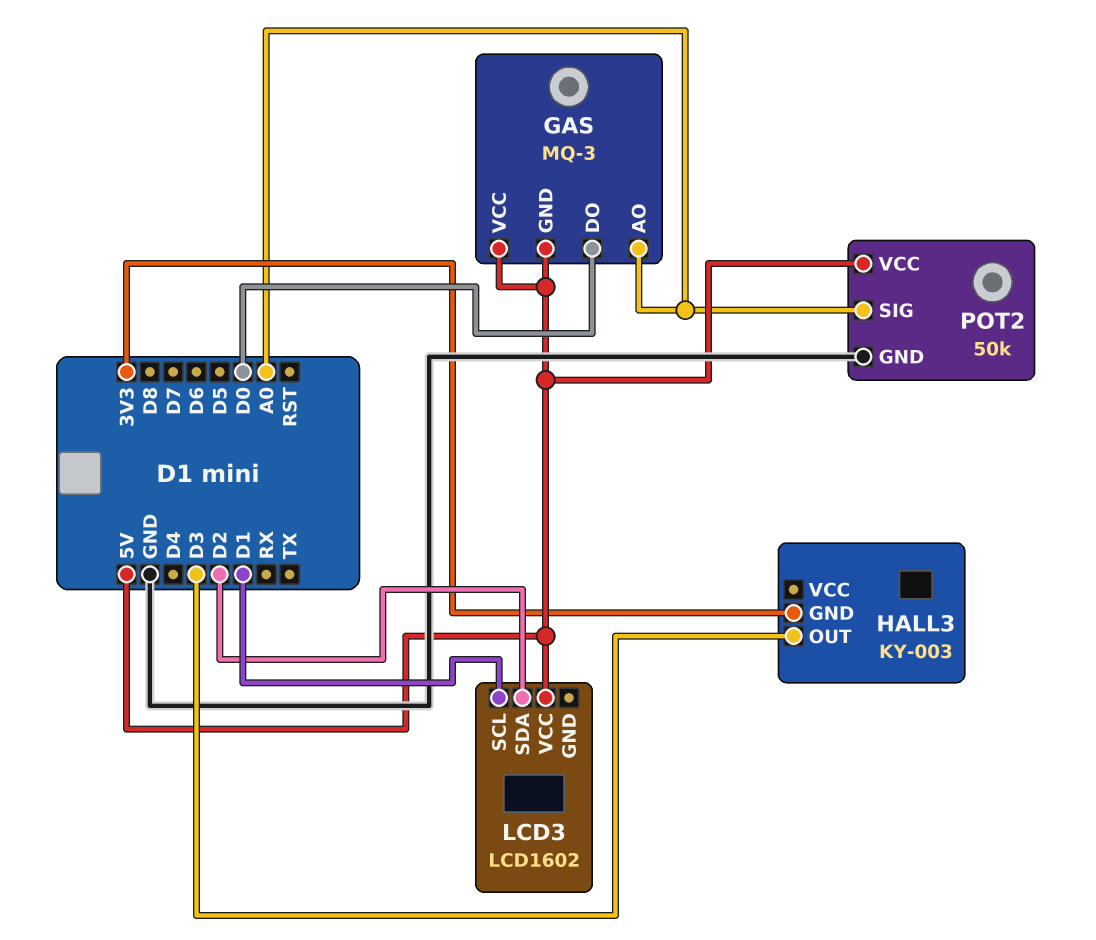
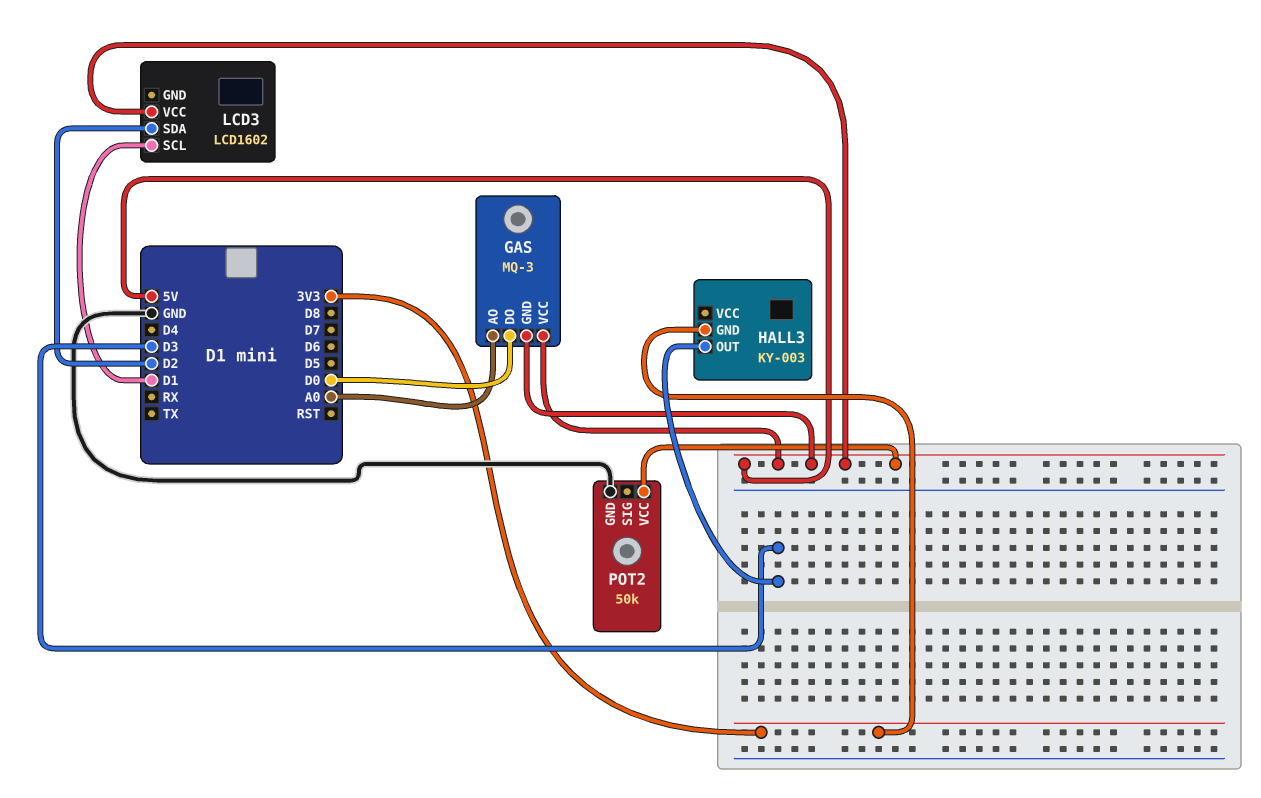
POT2 pin SIG: A0 -> none

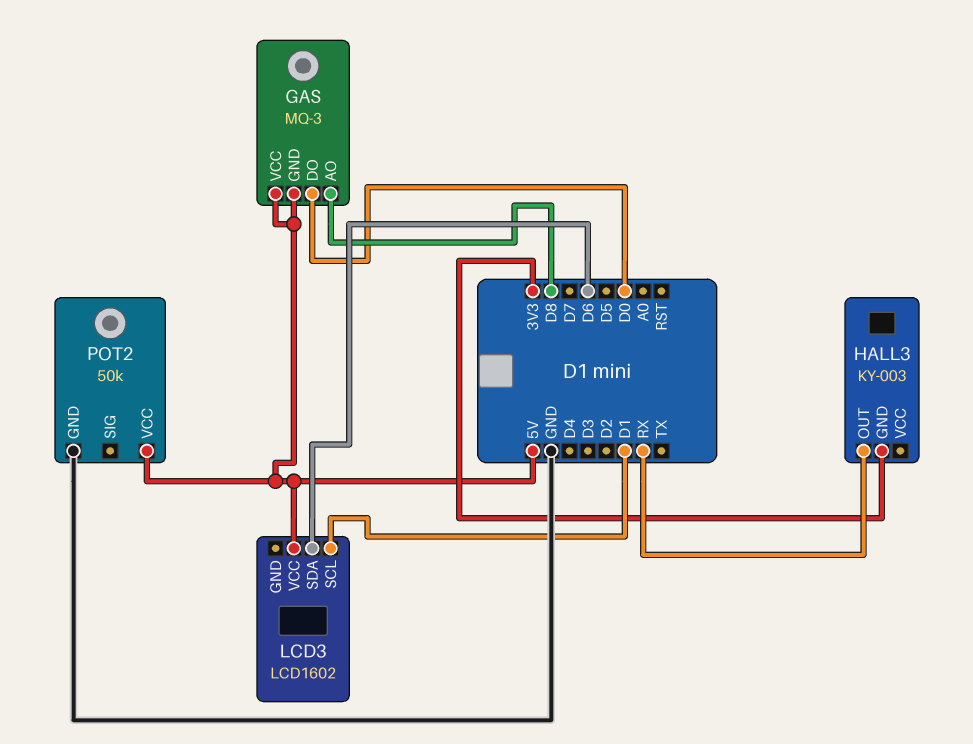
GAS pin AO: A0 -> D8
HALL3 pin OUT: D3 -> RX
LCD3 pin SDA: D2 -> D6

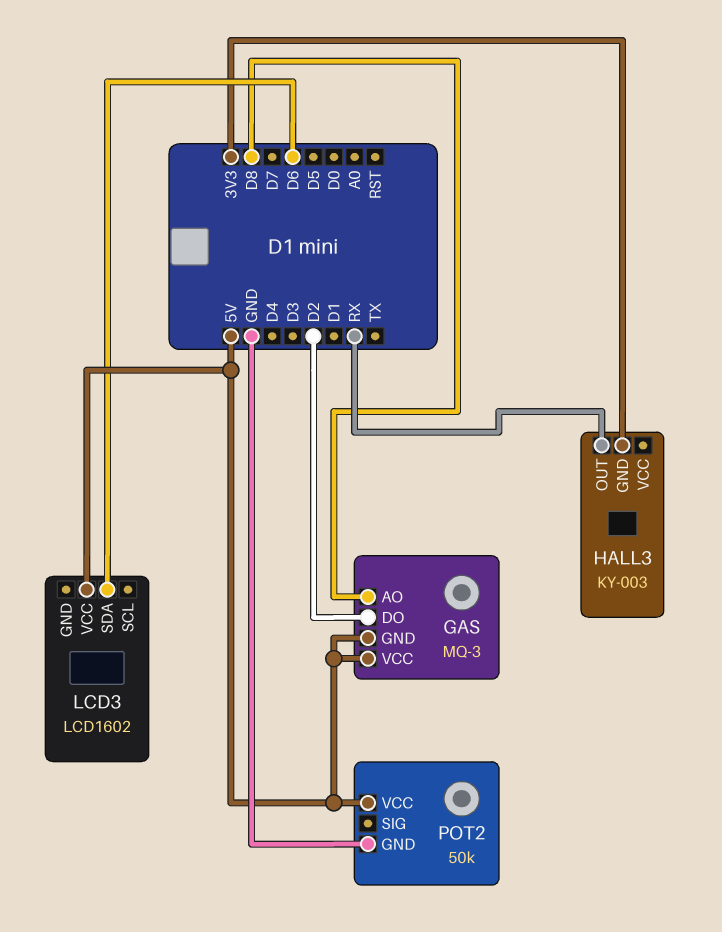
GAS pin DO: D0 -> D2
LCD3 pin SCL: D1 -> none

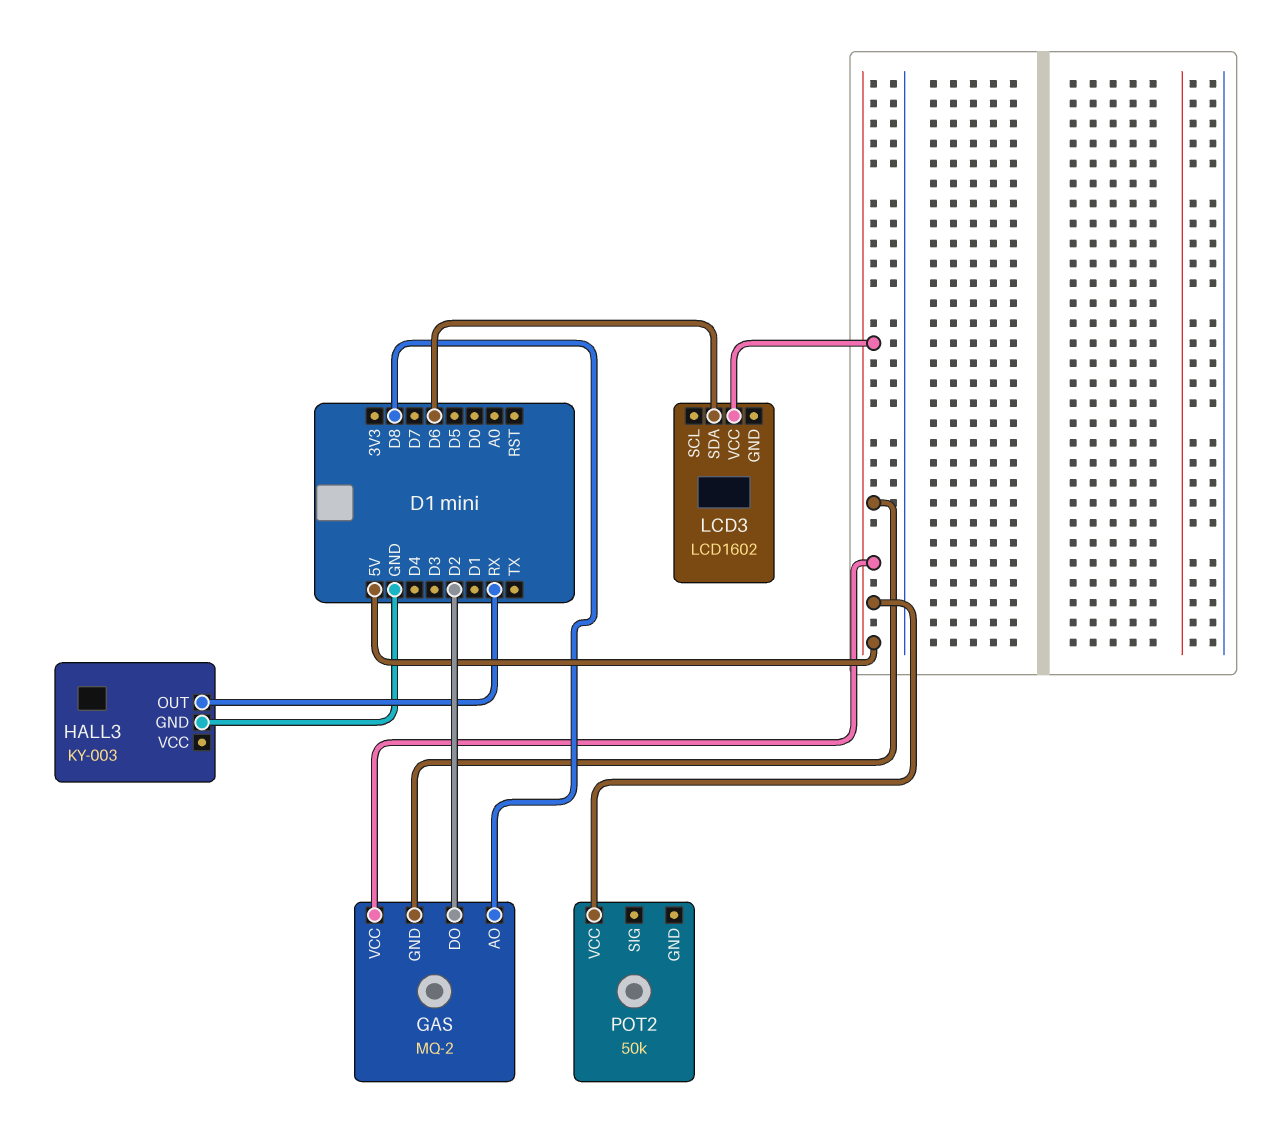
GAS: MQ-3 -> MQ-2
HALL3 pin GND: 3V3 -> GND
POT2 pin GND: GND -> none

